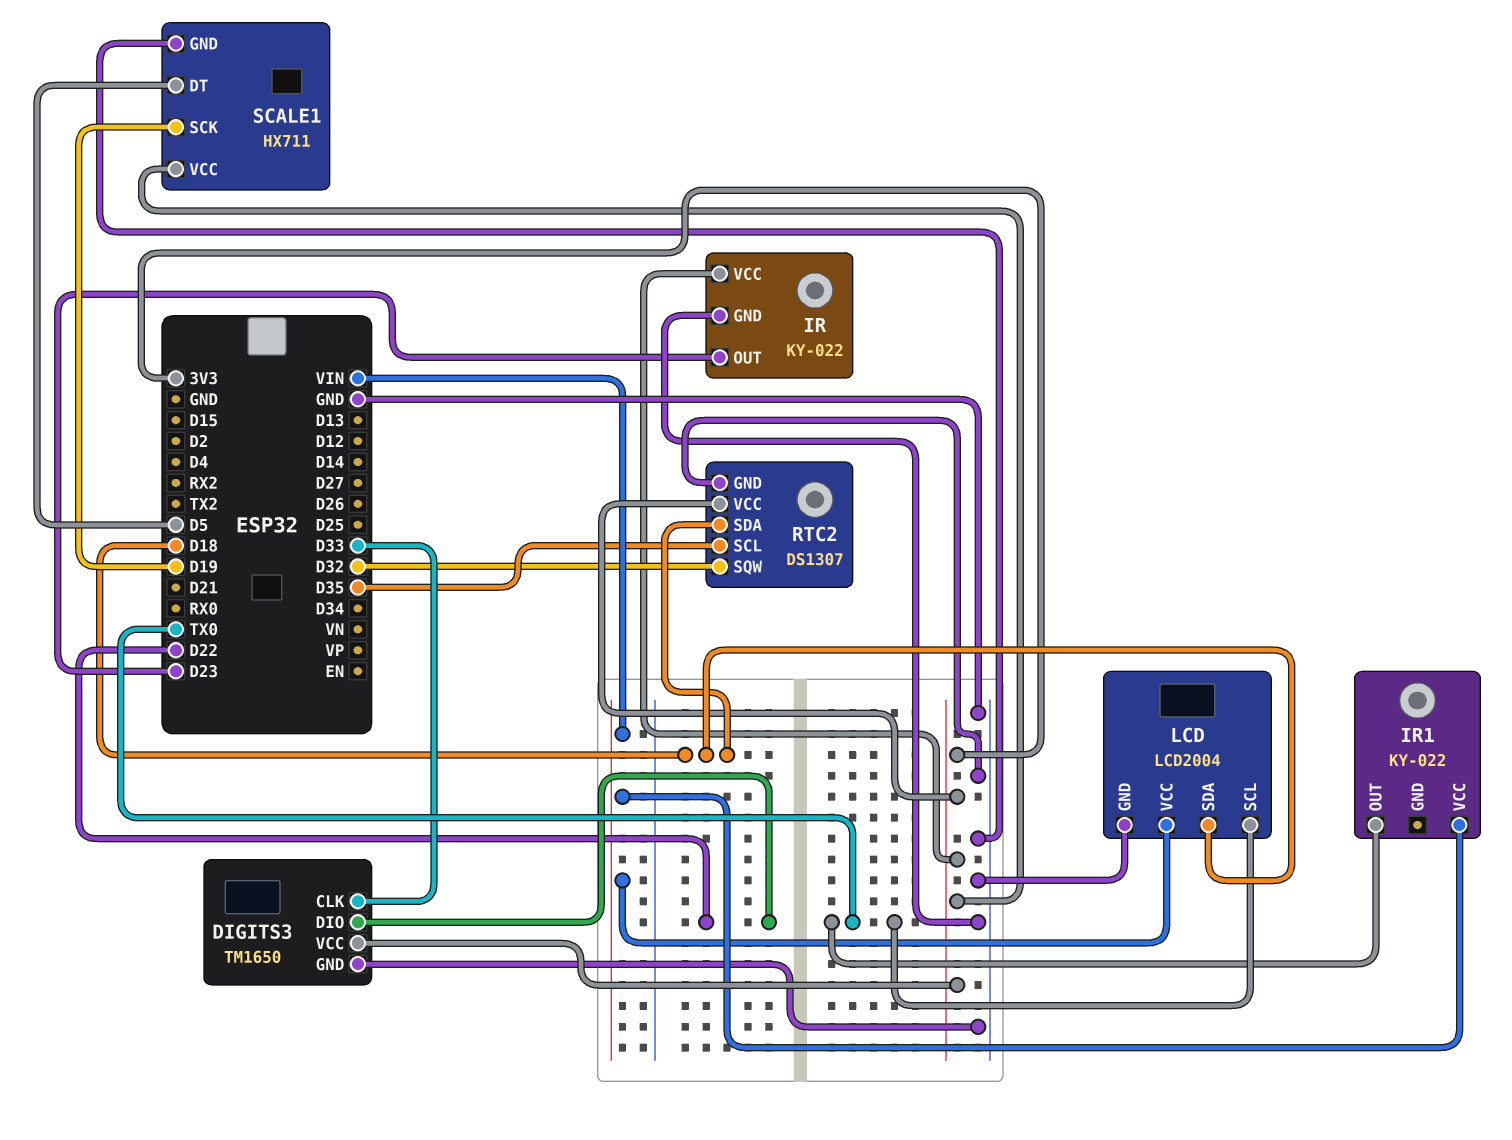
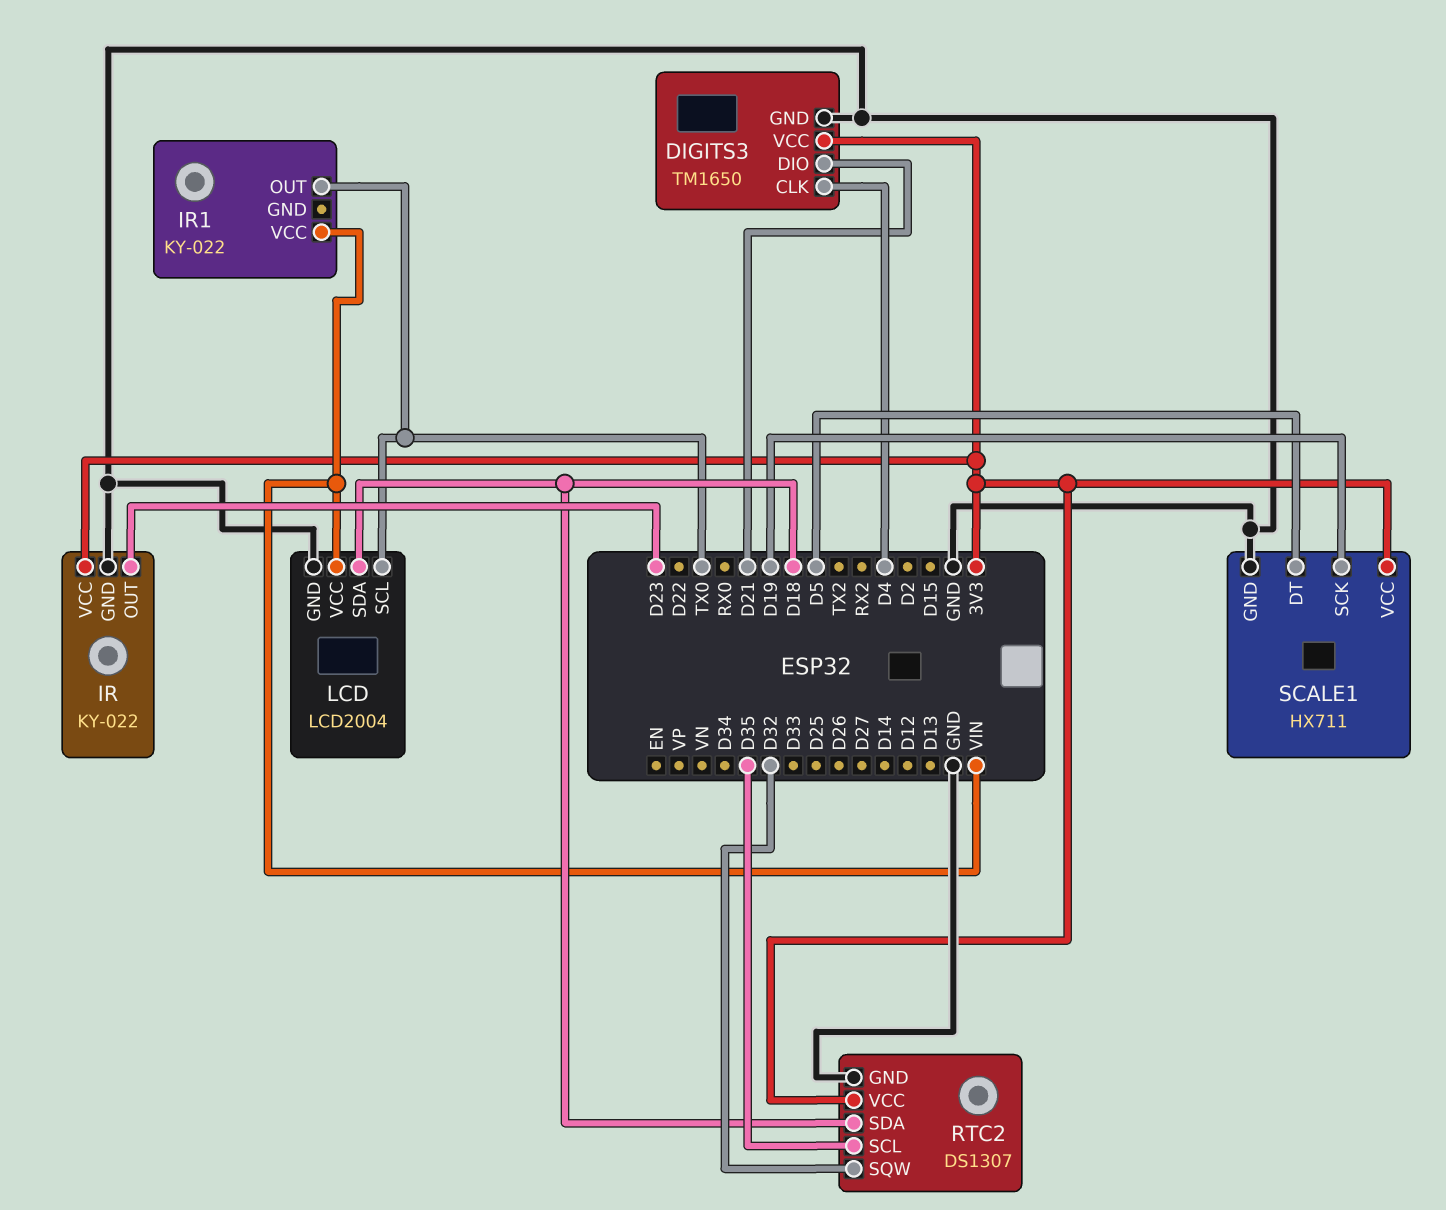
DIGITS3 pin CLK: D33 -> D4
DIGITS3 pin DIO: D22 -> D21

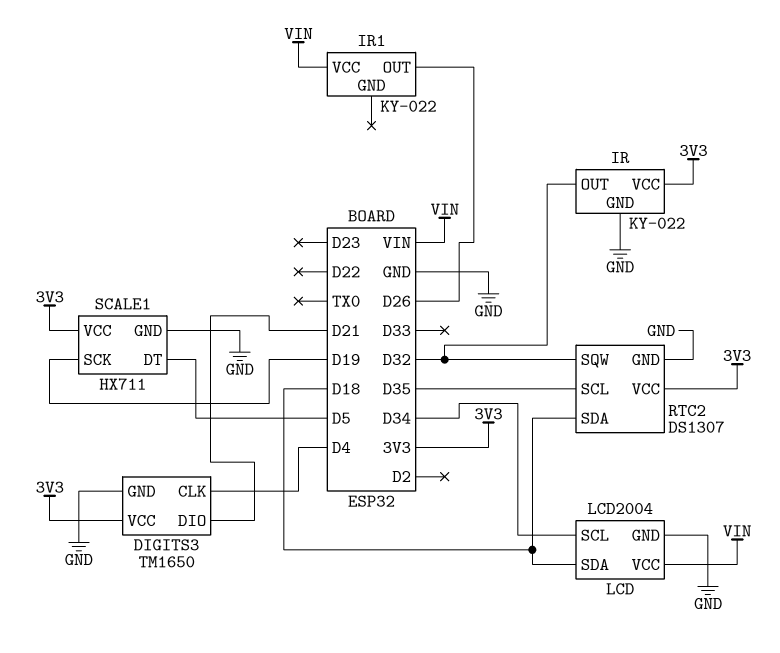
IR pin OUT: D23 -> D32
IR1 pin OUT: TX0 -> D26
LCD pin SCL: TX0 -> D34

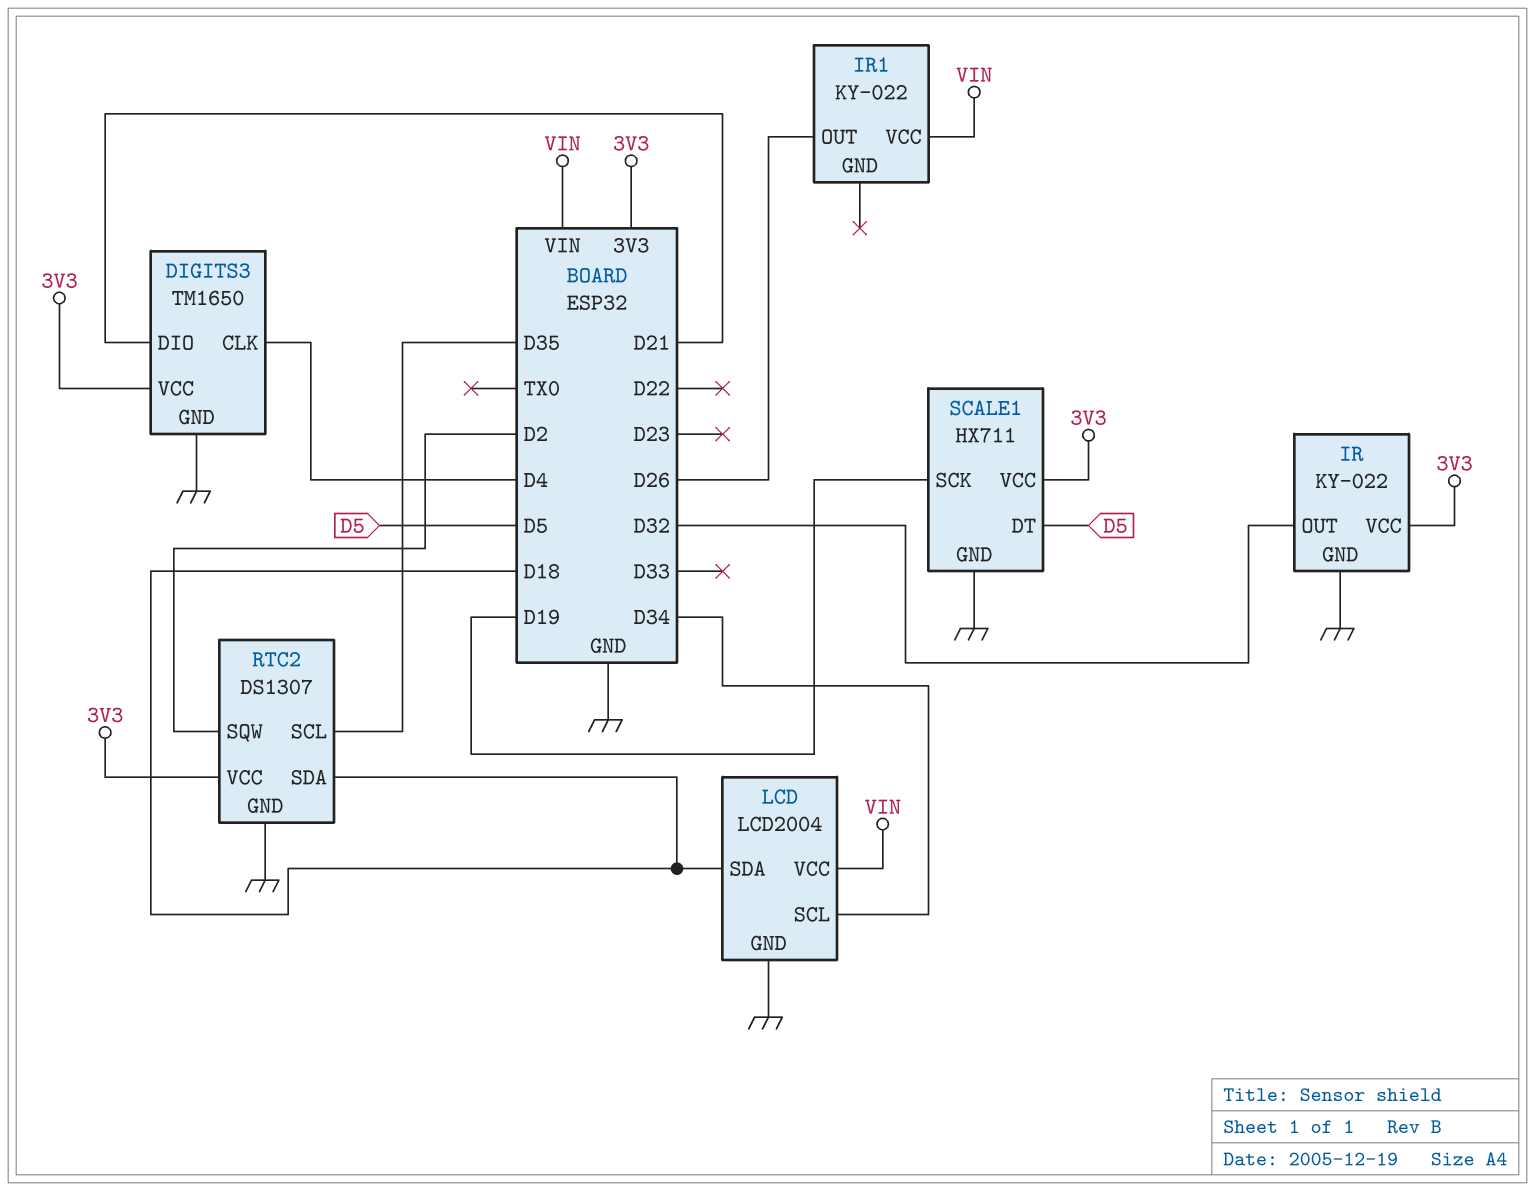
RTC2 pin SQW: D32 -> D2

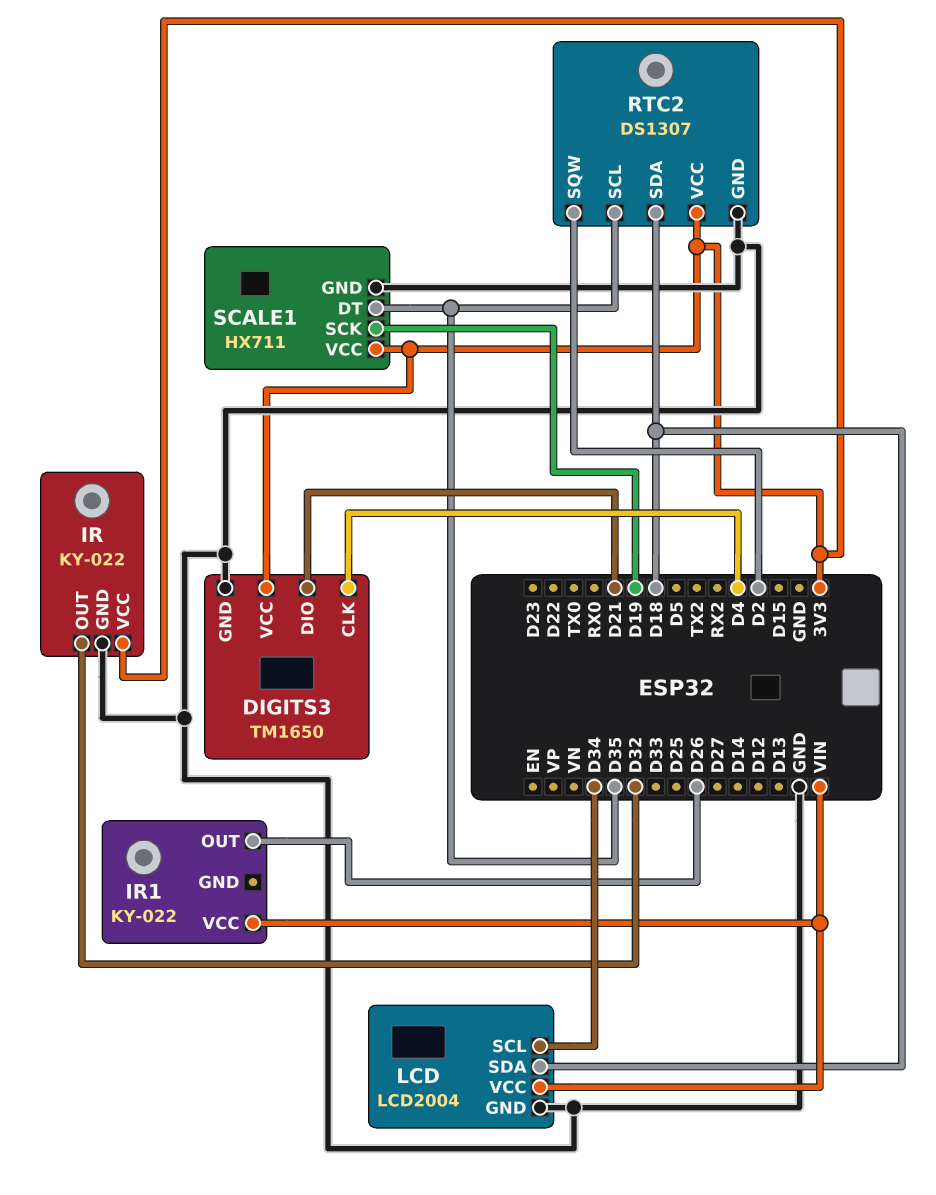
SCALE1 pin DT: D5 -> D35

